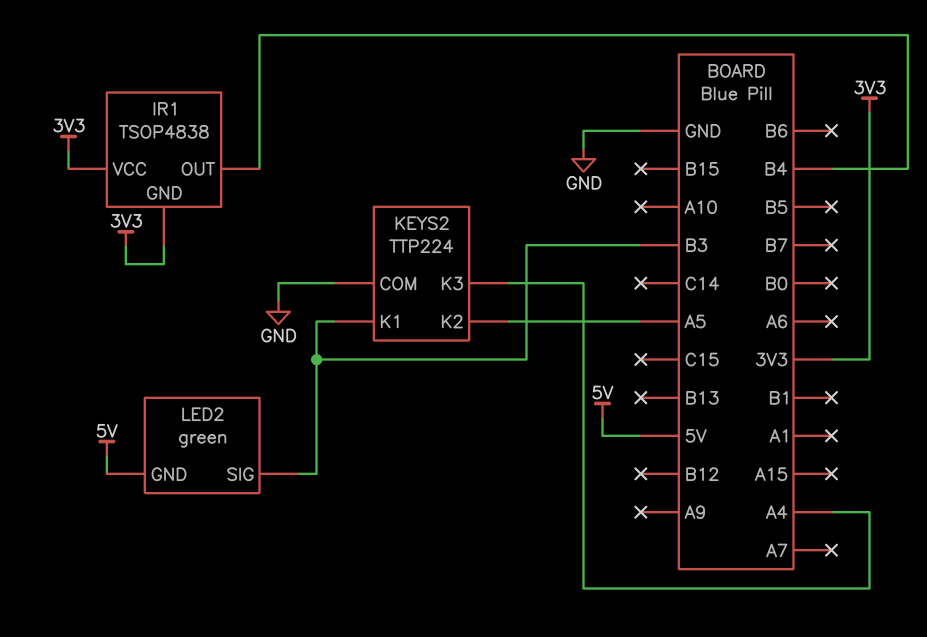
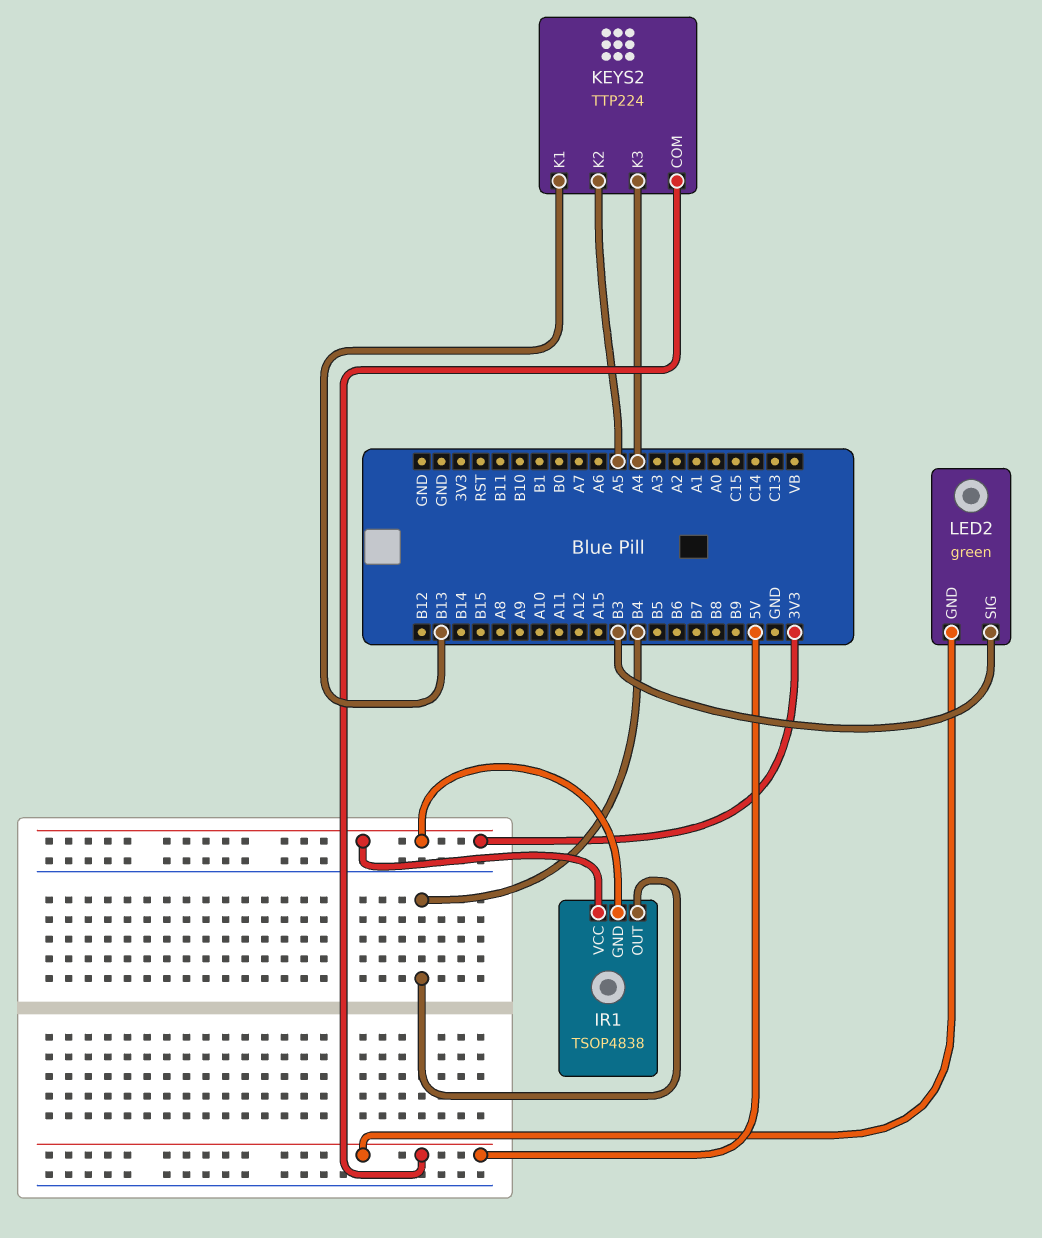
KEYS2 pin COM: GND -> 5V
KEYS2 pin K1: B3 -> B13

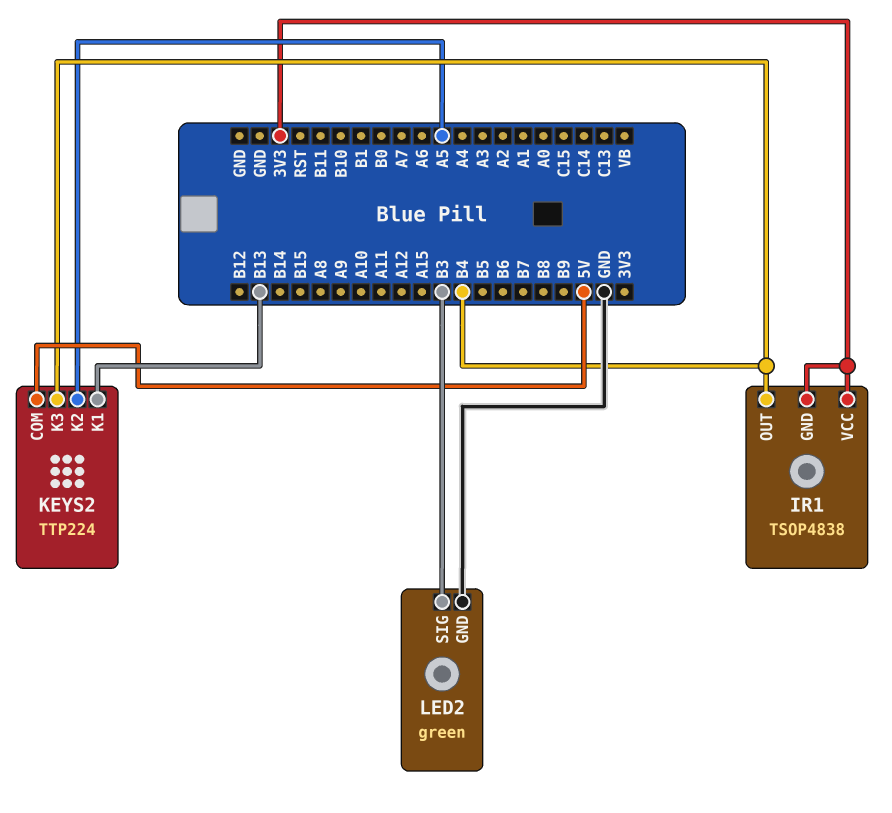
KEYS2 pin K3: A4 -> B4
LED2 pin GND: 5V -> GND

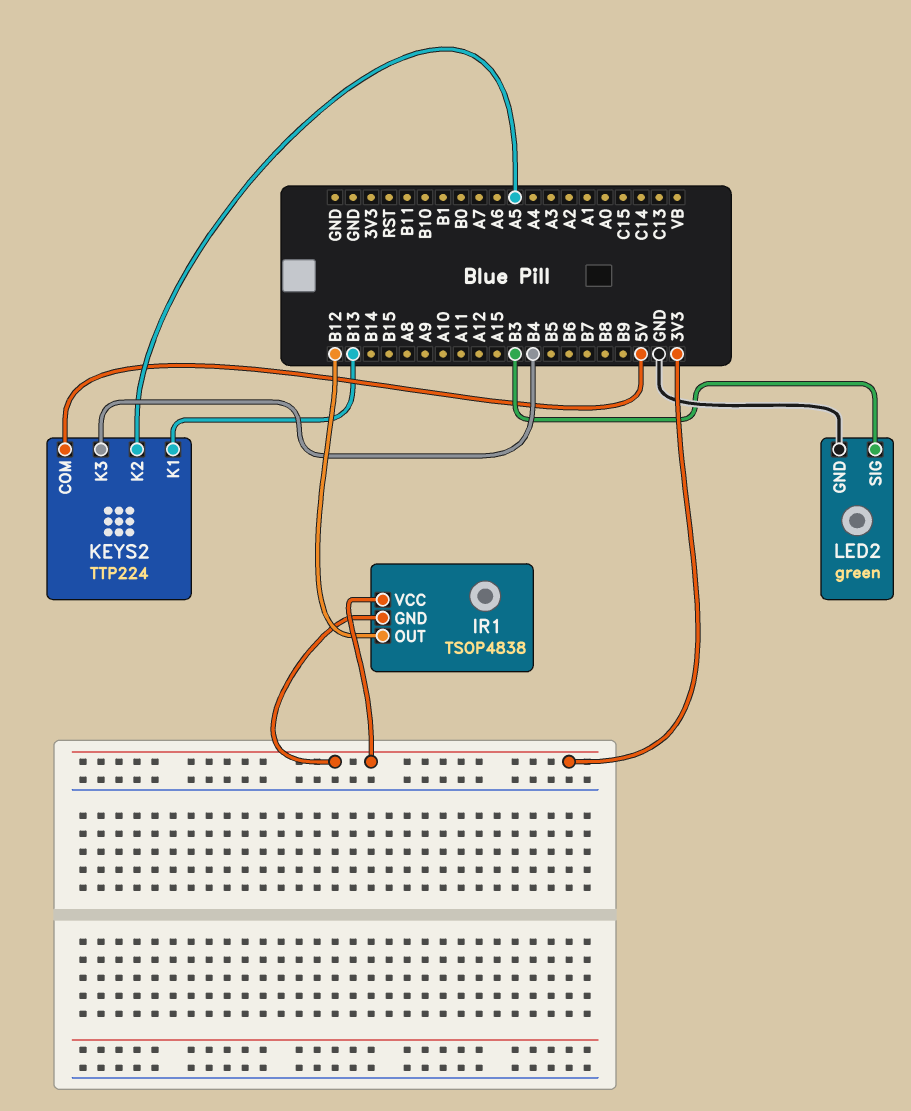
IR1 pin OUT: B4 -> B12

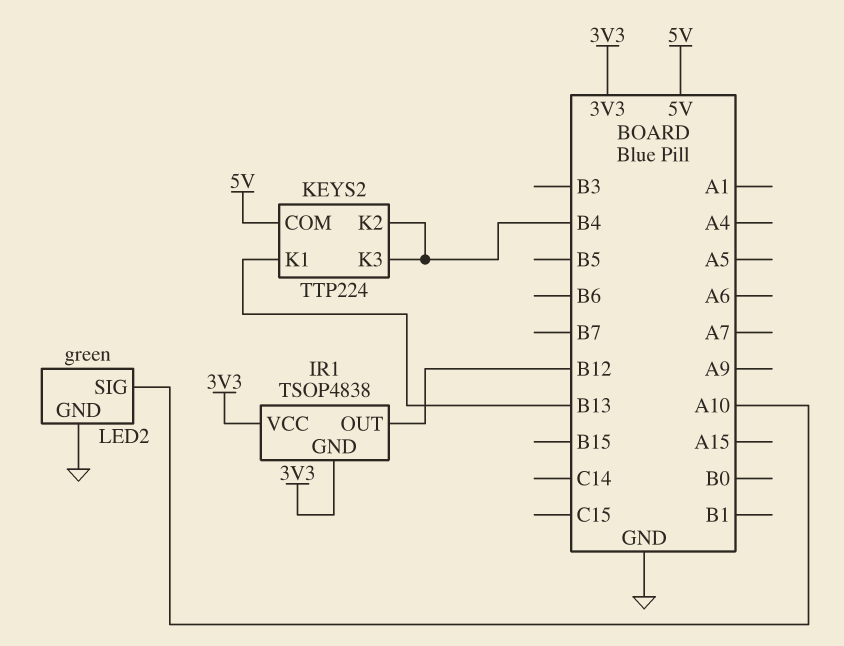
KEYS2 pin K2: A5 -> B4
LED2 pin SIG: B3 -> A10

